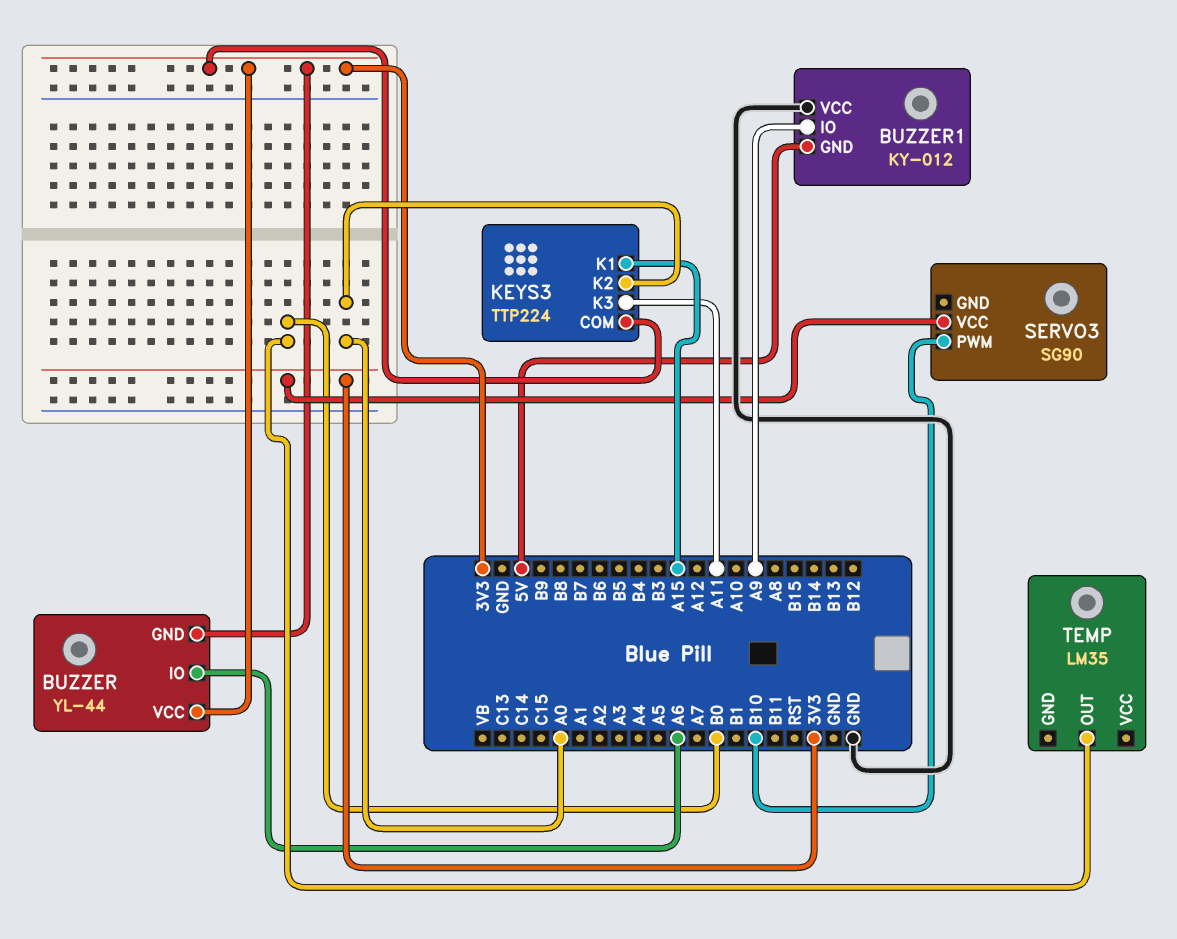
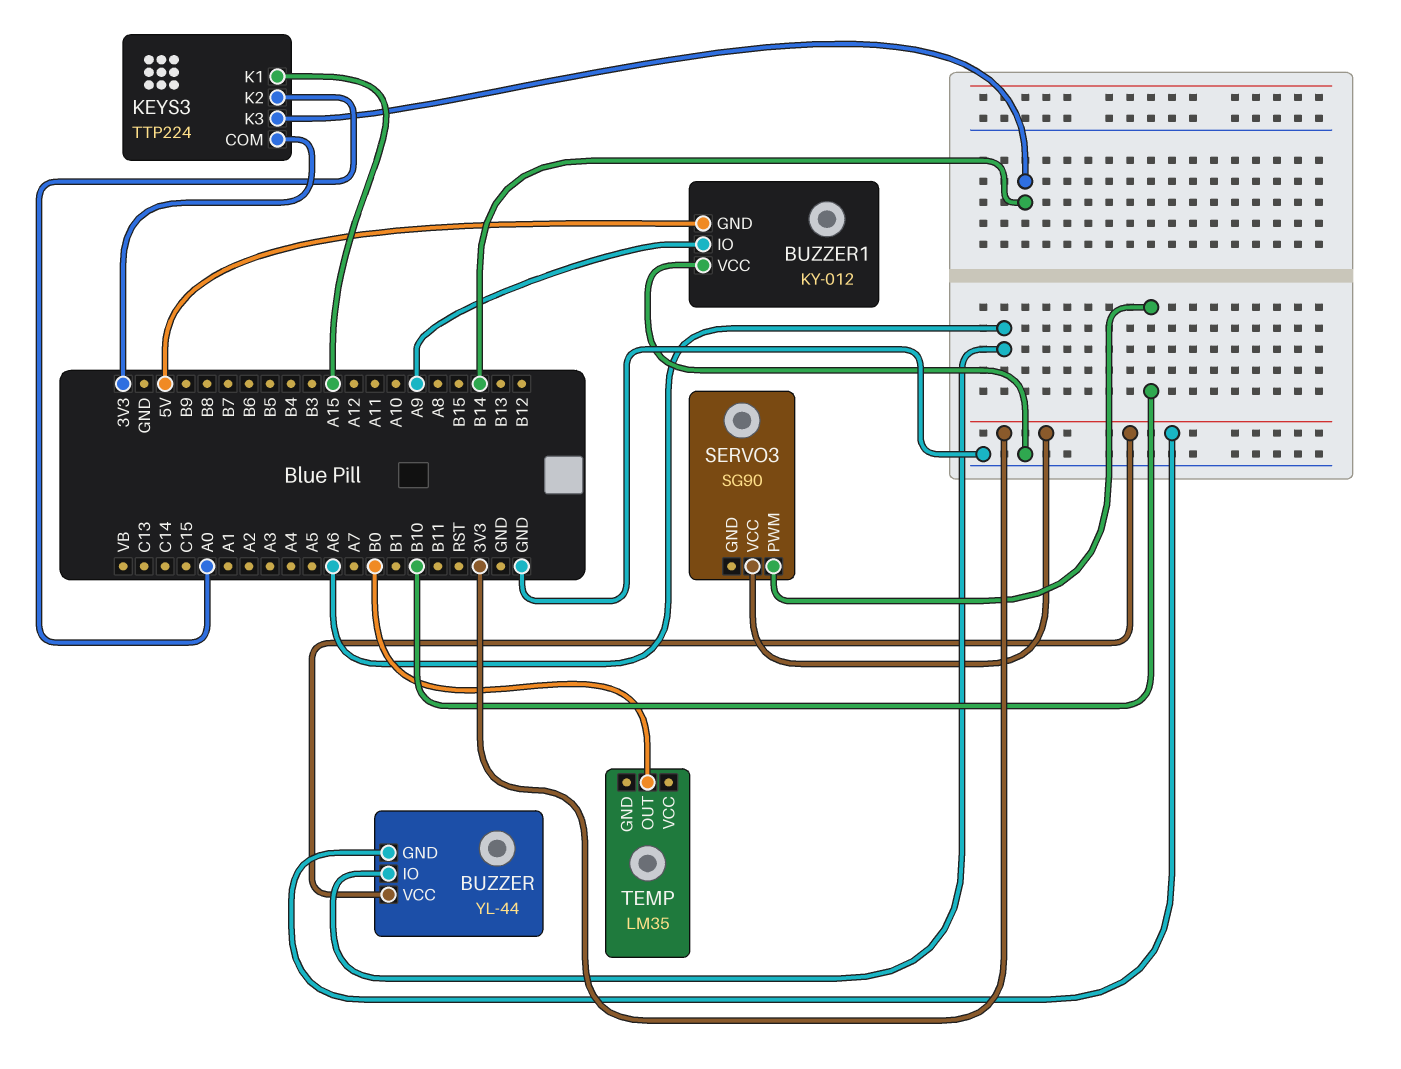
KEYS3 pin K3: A11 -> B14

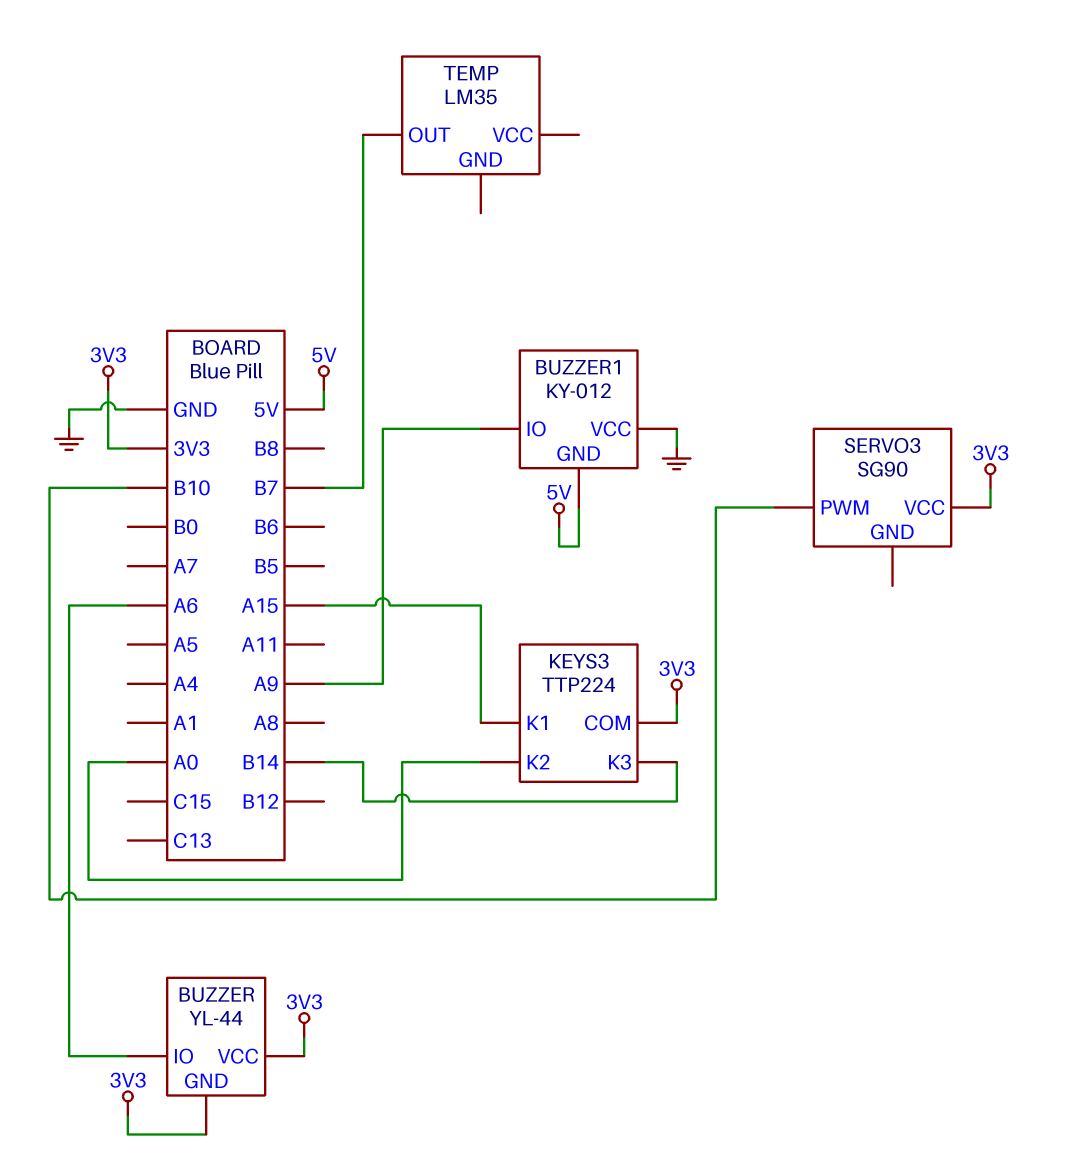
TEMP pin OUT: B0 -> B7

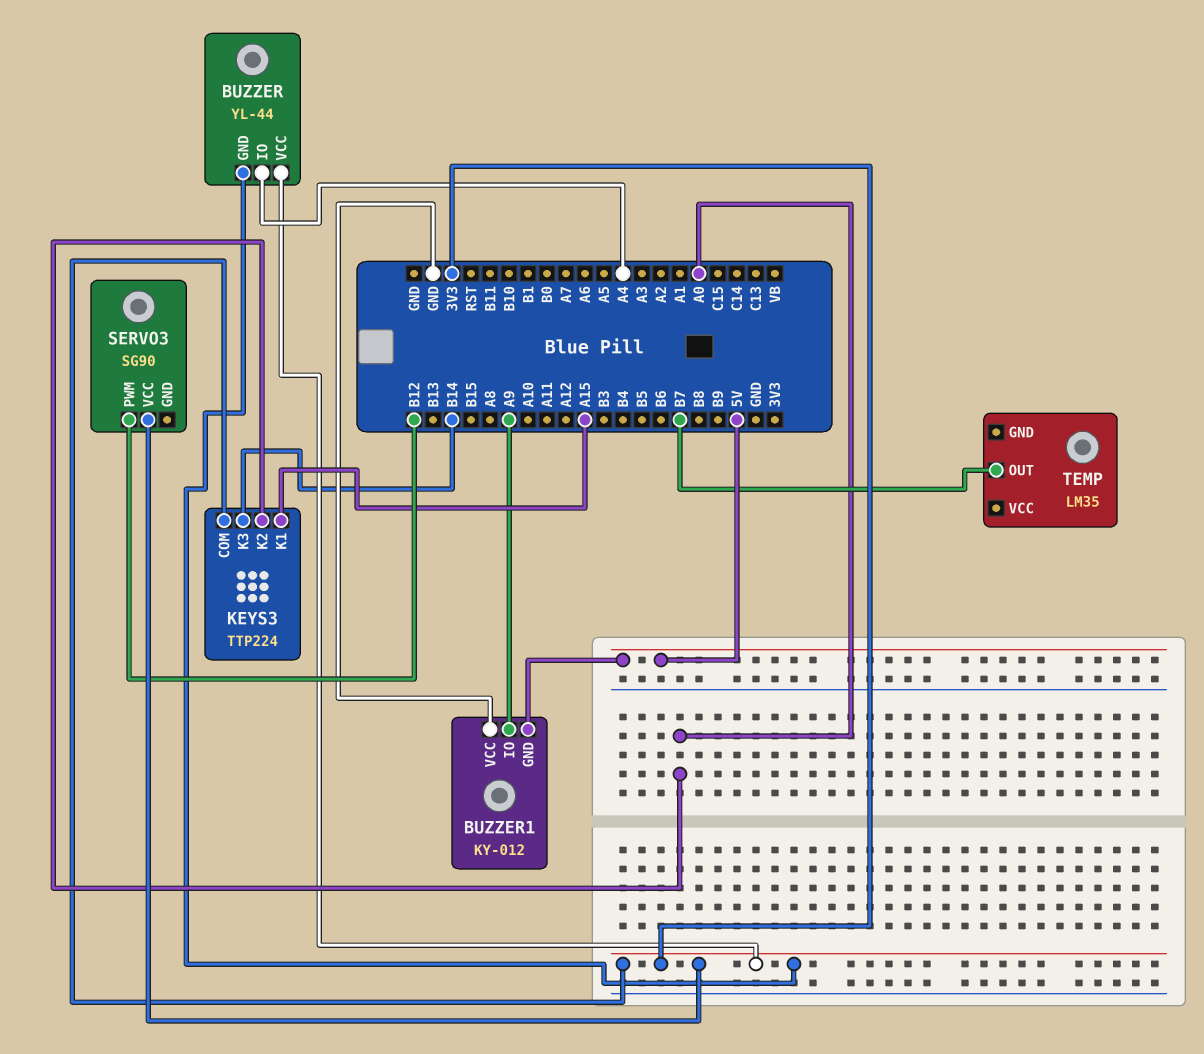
BUZZER pin IO: A6 -> A4
SERVO3 pin PWM: B10 -> B12

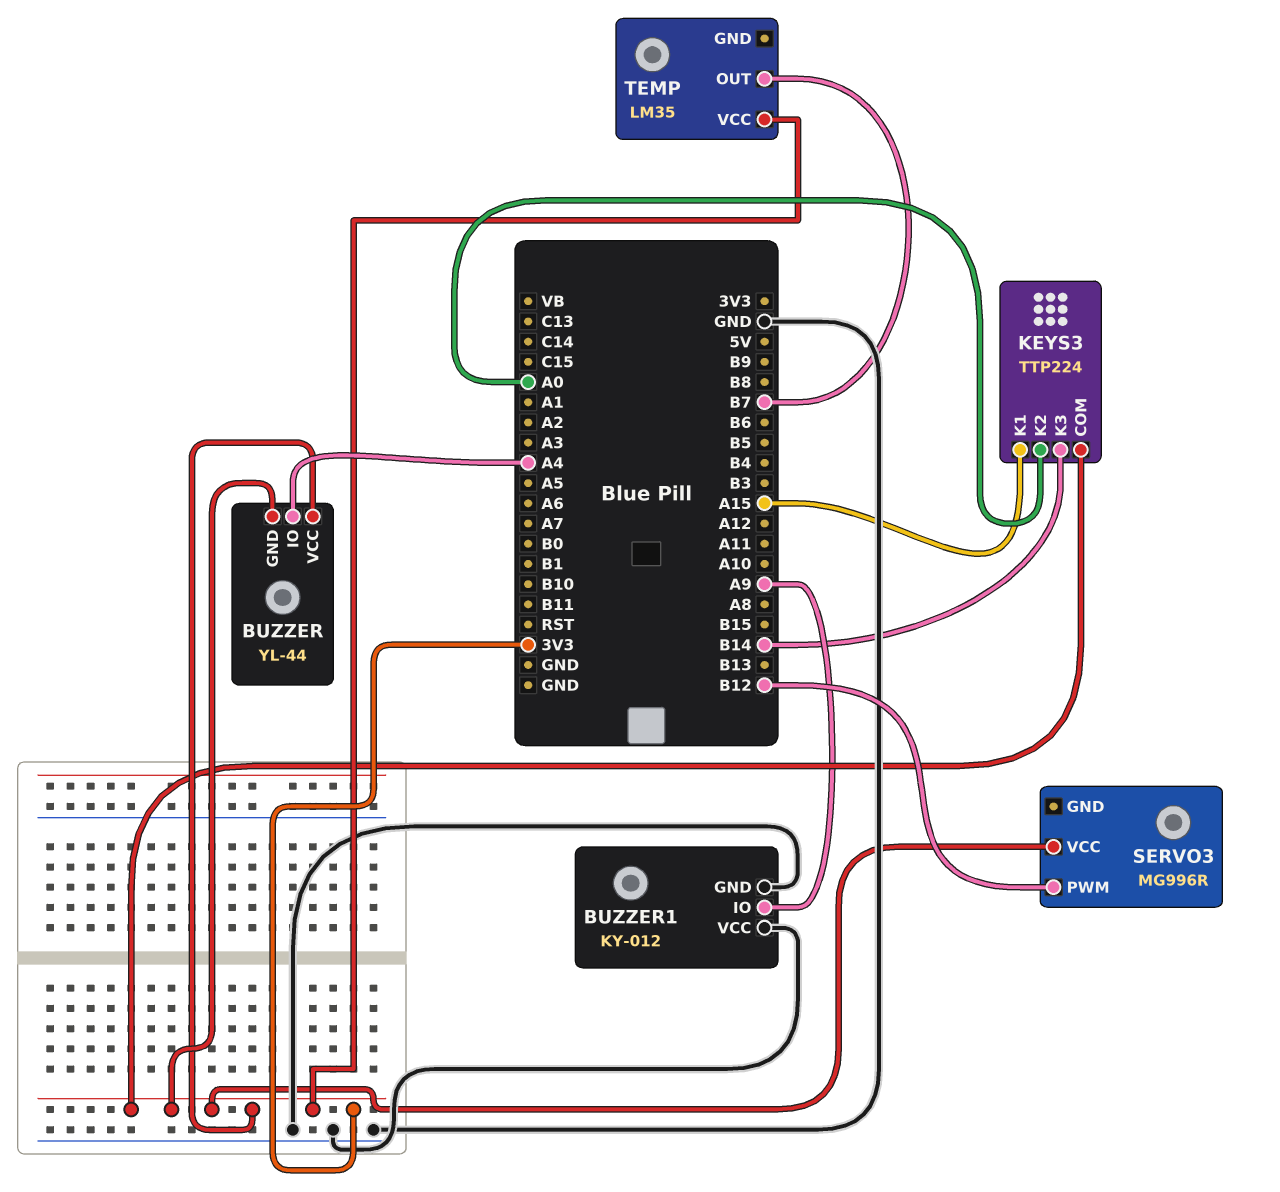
BUZZER1 pin GND: 5V -> GND
SERVO3: SG90 -> MG996R
TEMP pin VCC: none -> 3V3

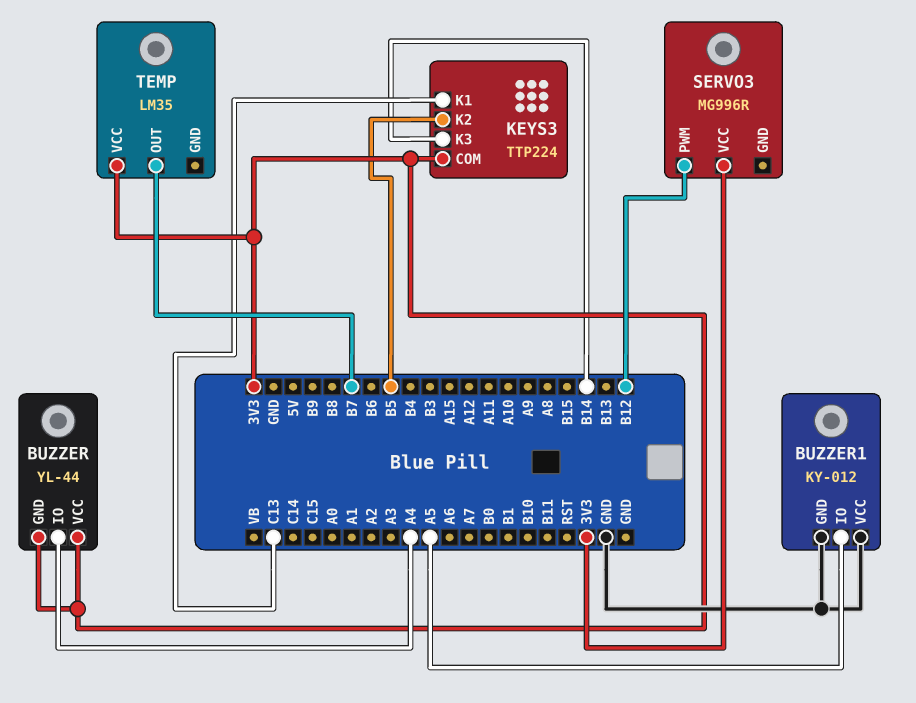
BUZZER1 pin IO: A9 -> A5
KEYS3 pin K1: A15 -> C13
KEYS3 pin K2: A0 -> B5

